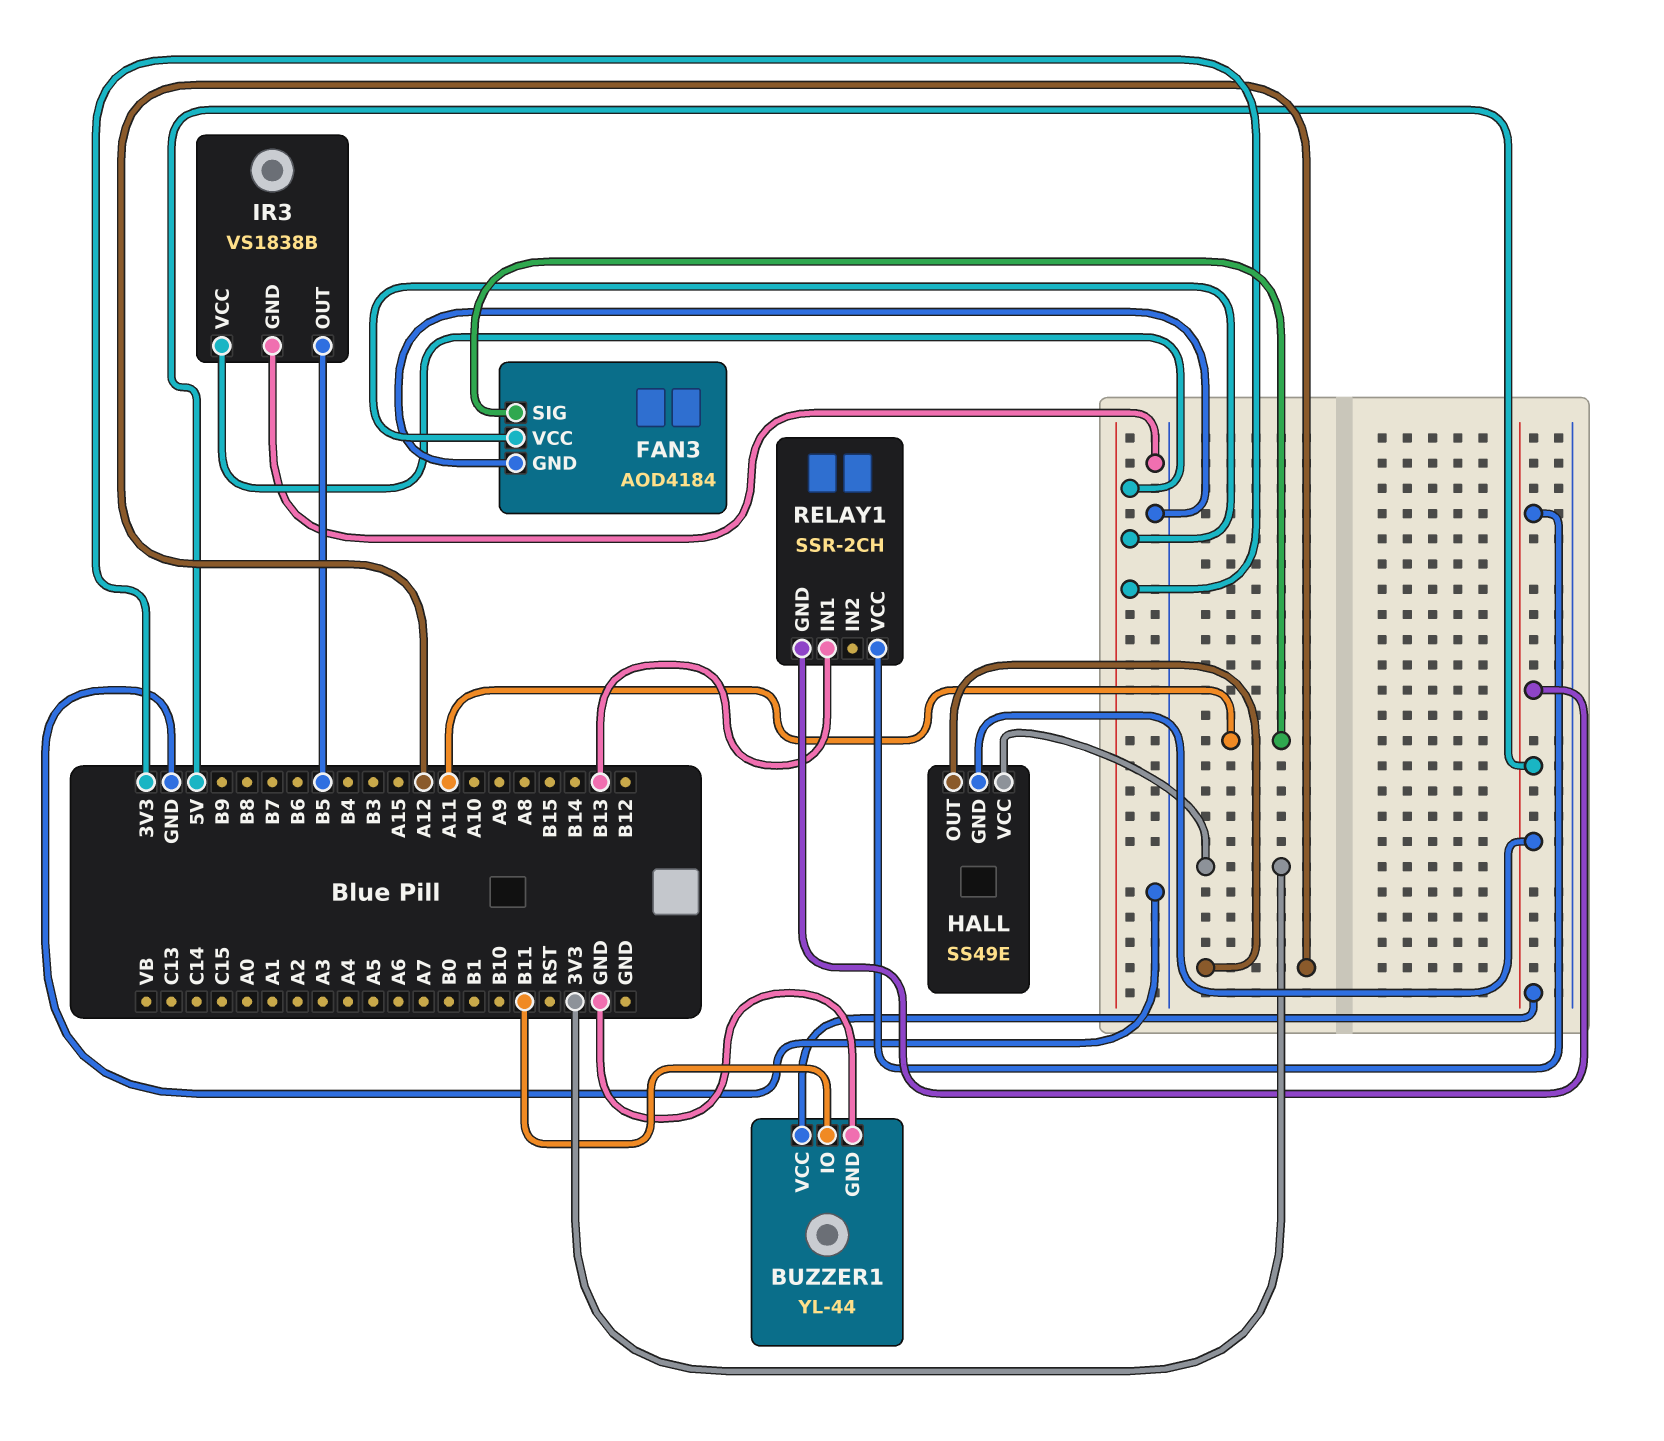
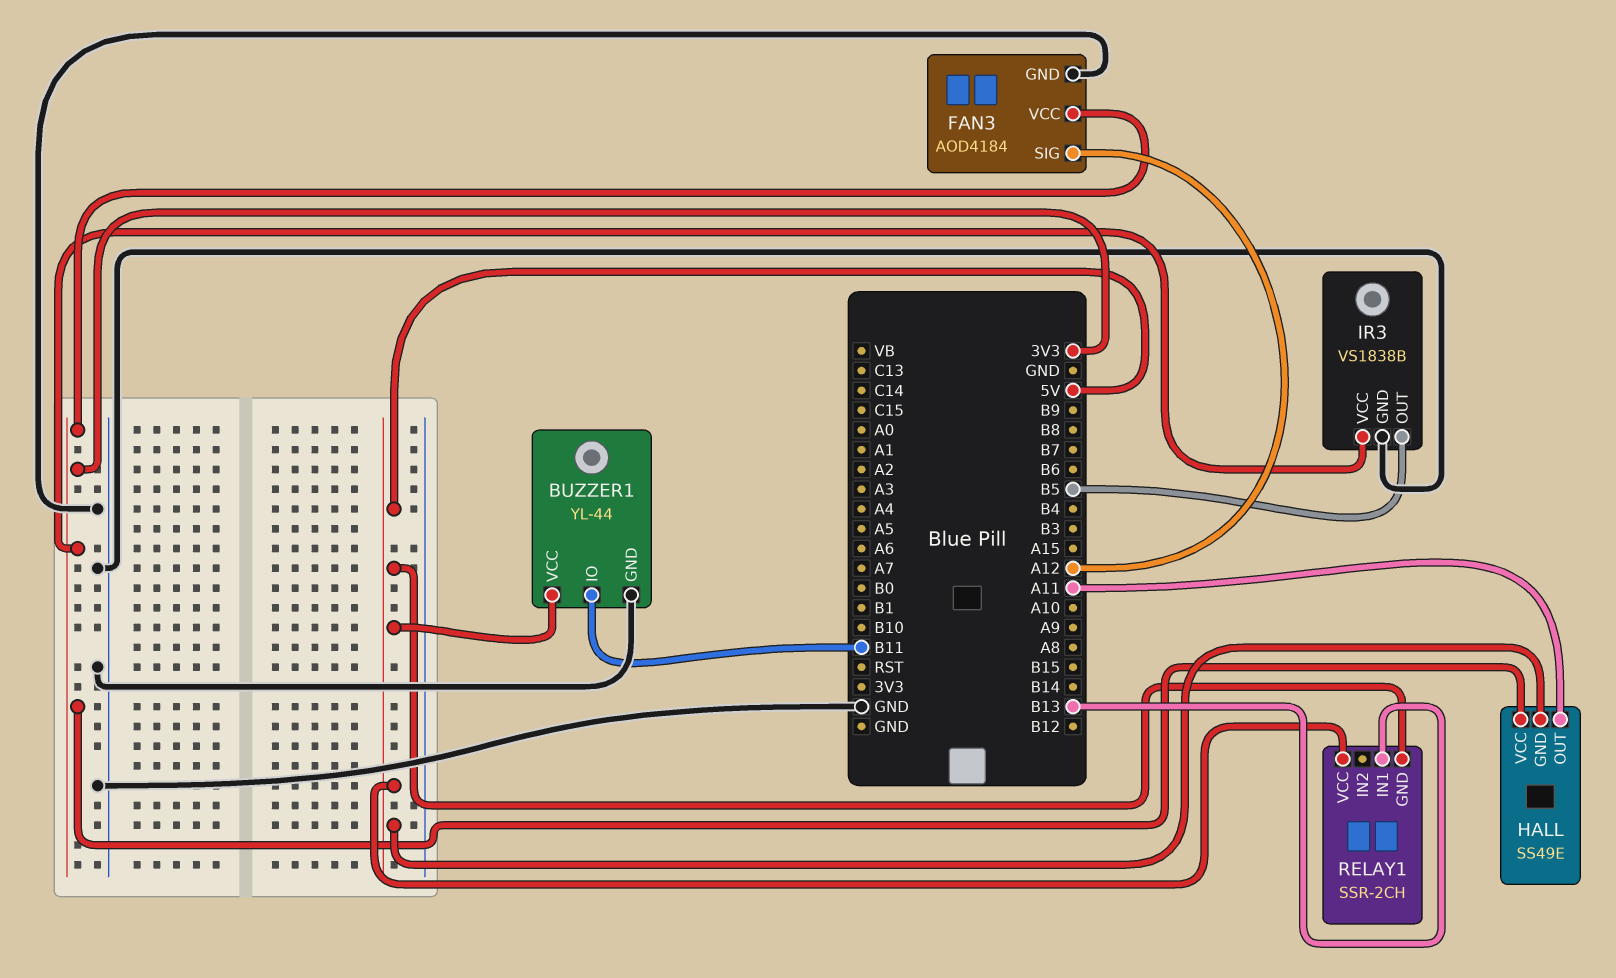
FAN3 pin SIG: A11 -> A12
HALL pin OUT: A12 -> A11

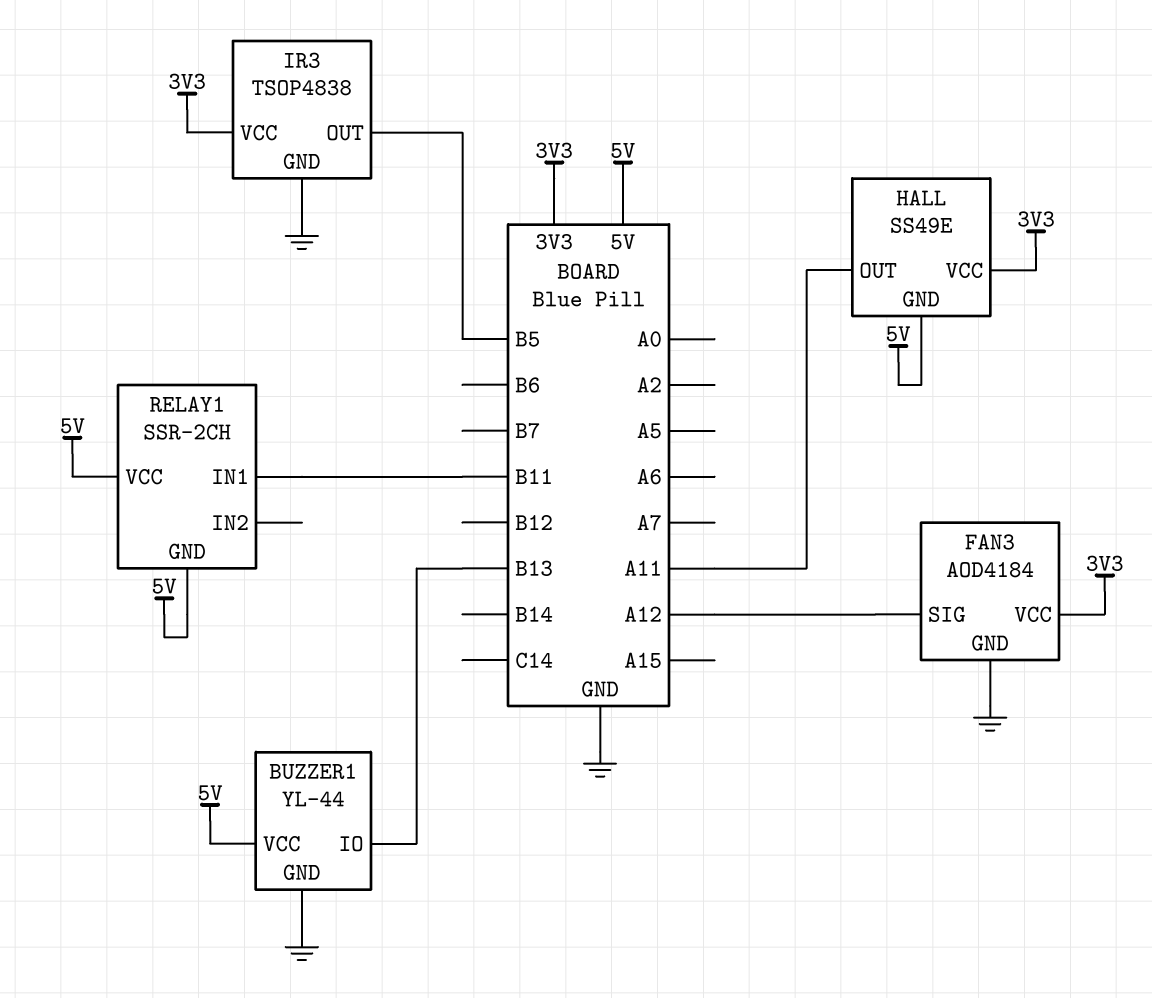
BUZZER1 pin IO: B11 -> B13
IR3: VS1838B -> TSOP4838
RELAY1 pin IN1: B13 -> B11

